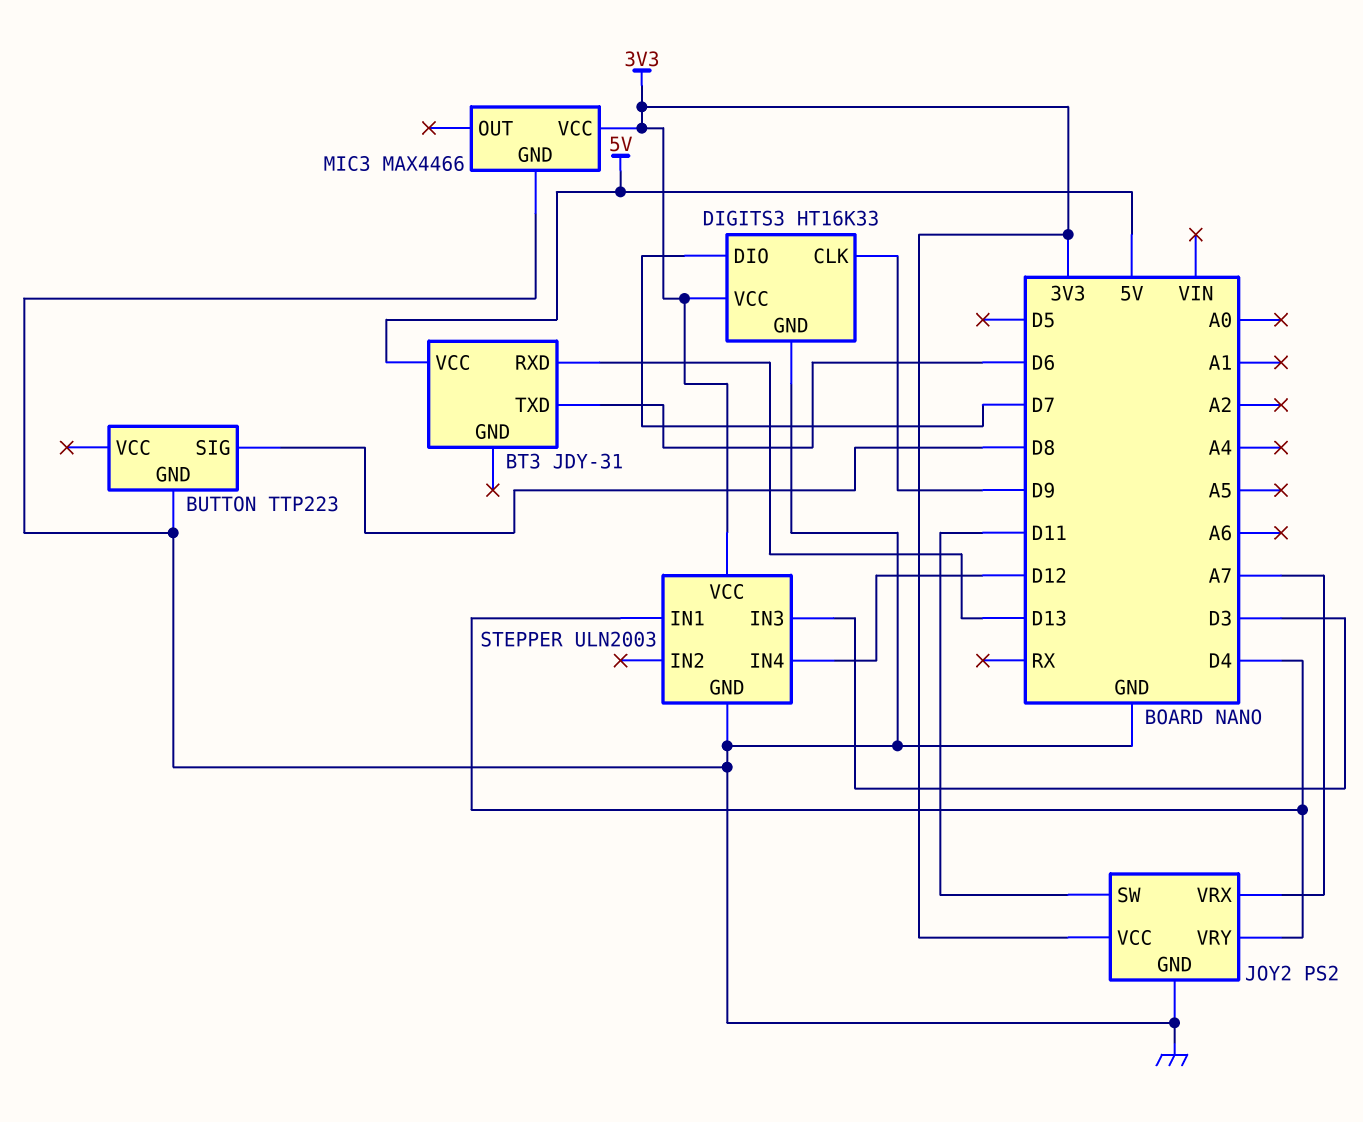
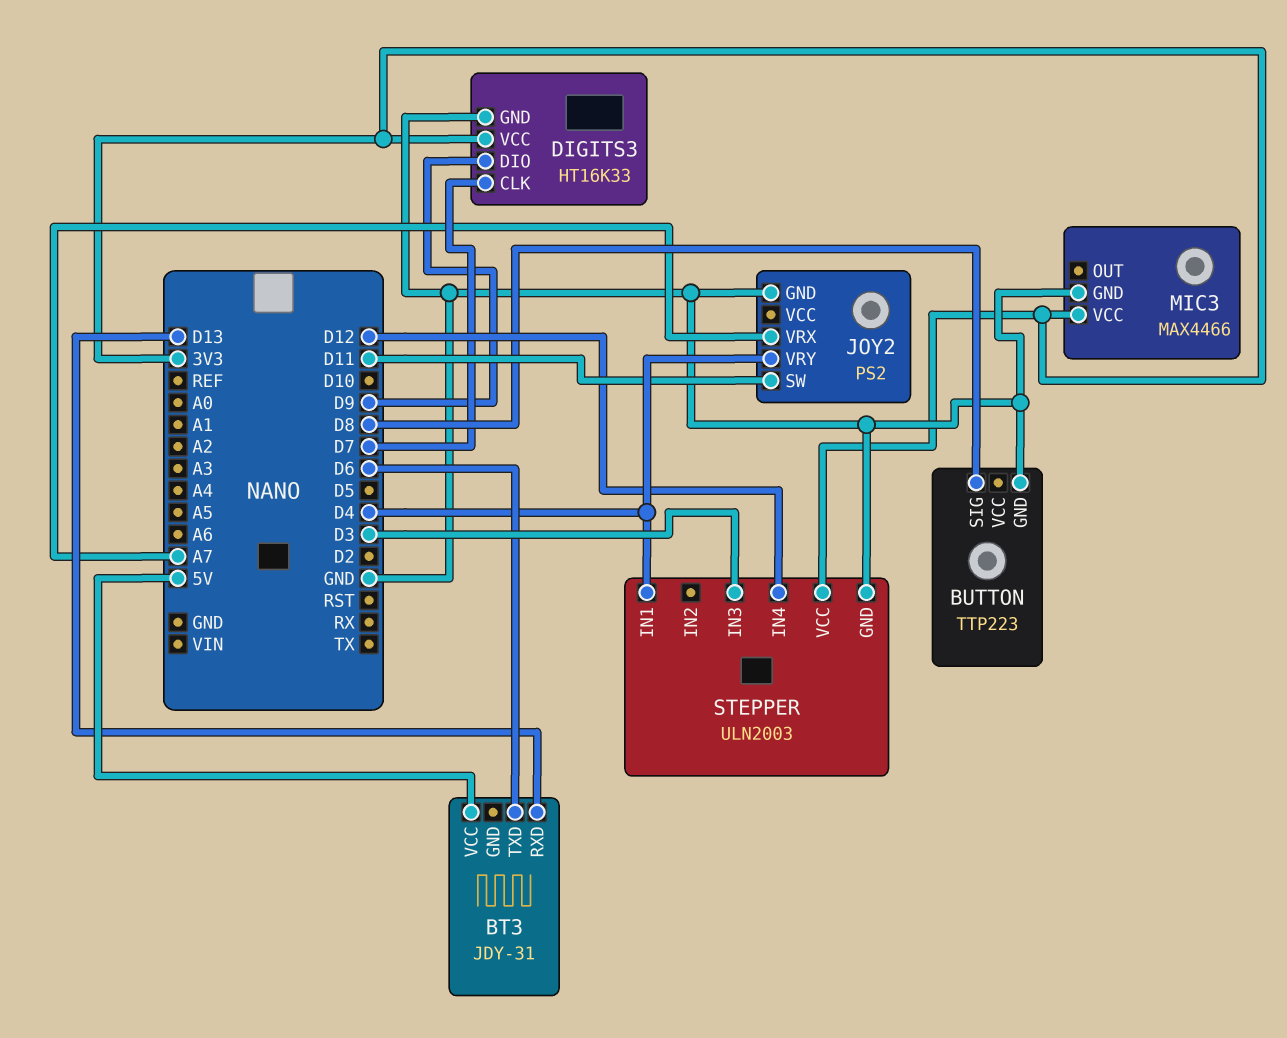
DIGITS3 pin CLK: D9 -> D7
DIGITS3 pin DIO: D7 -> D9
JOY2 pin VCC: 3V3 -> none

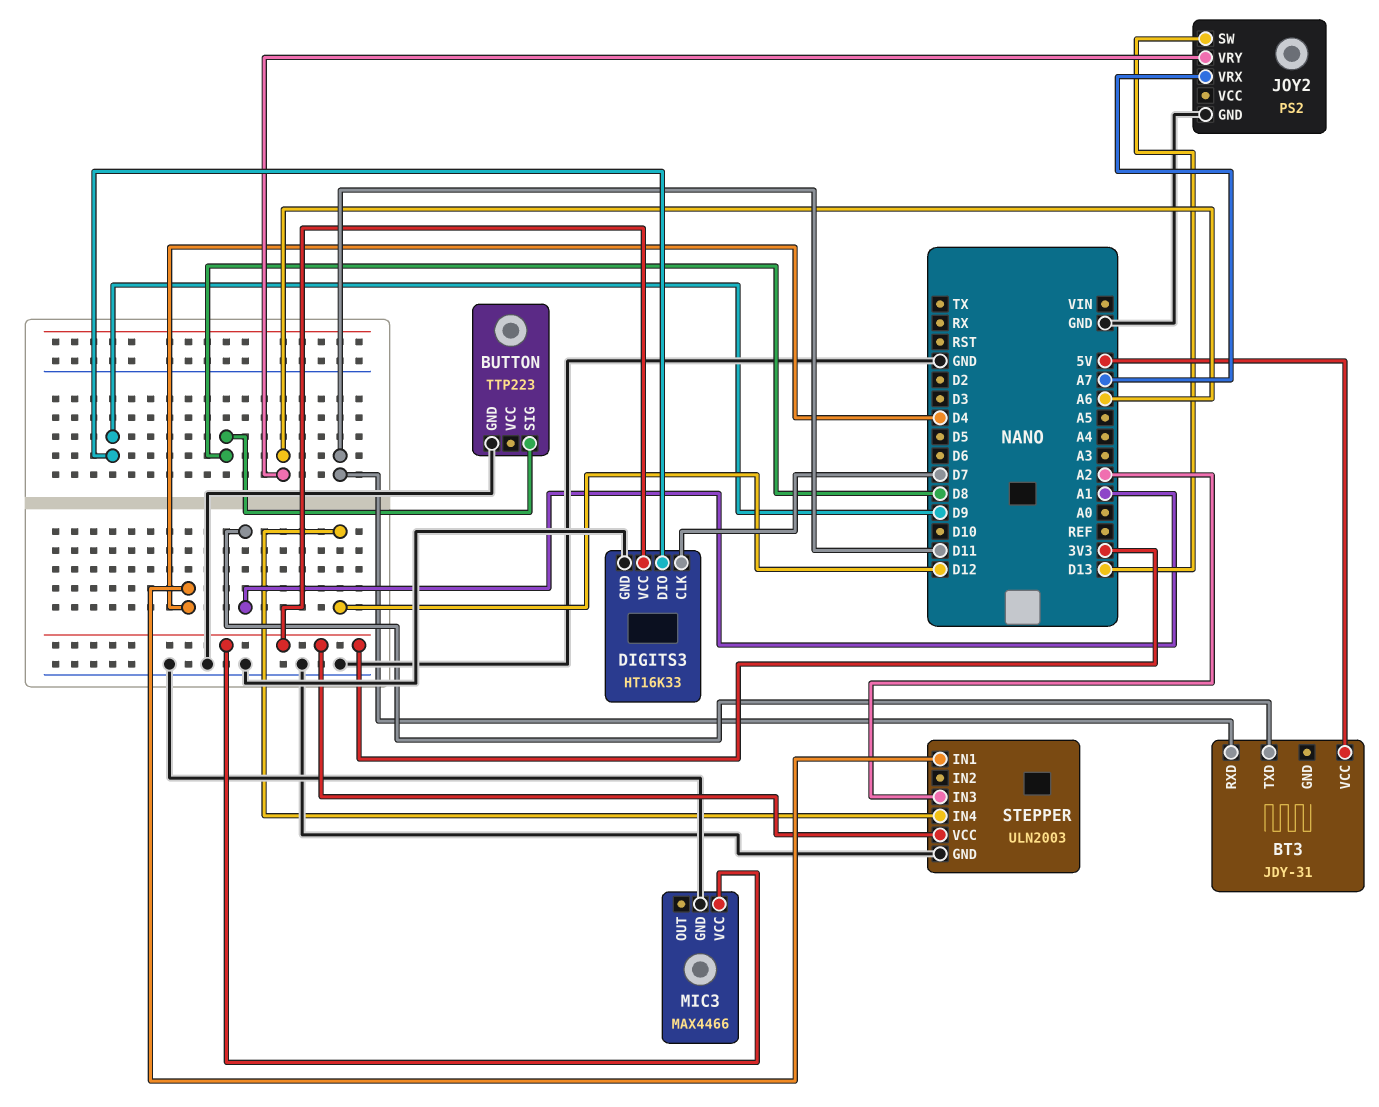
BT3 pin RXD: D13 -> D11
BT3 pin TXD: D6 -> A1
JOY2 pin SW: D11 -> D13
JOY2 pin VRY: D4 -> A6
STEPPER pin IN3: D3 -> A2

